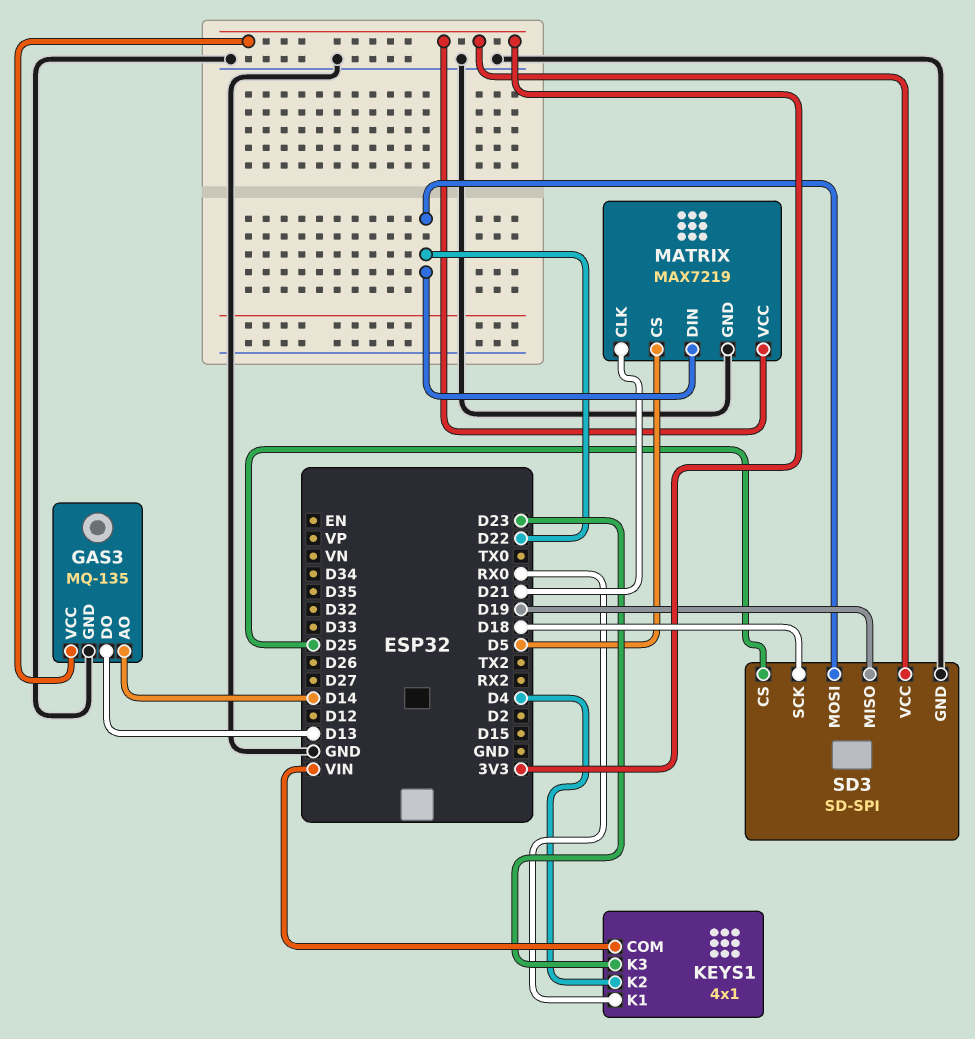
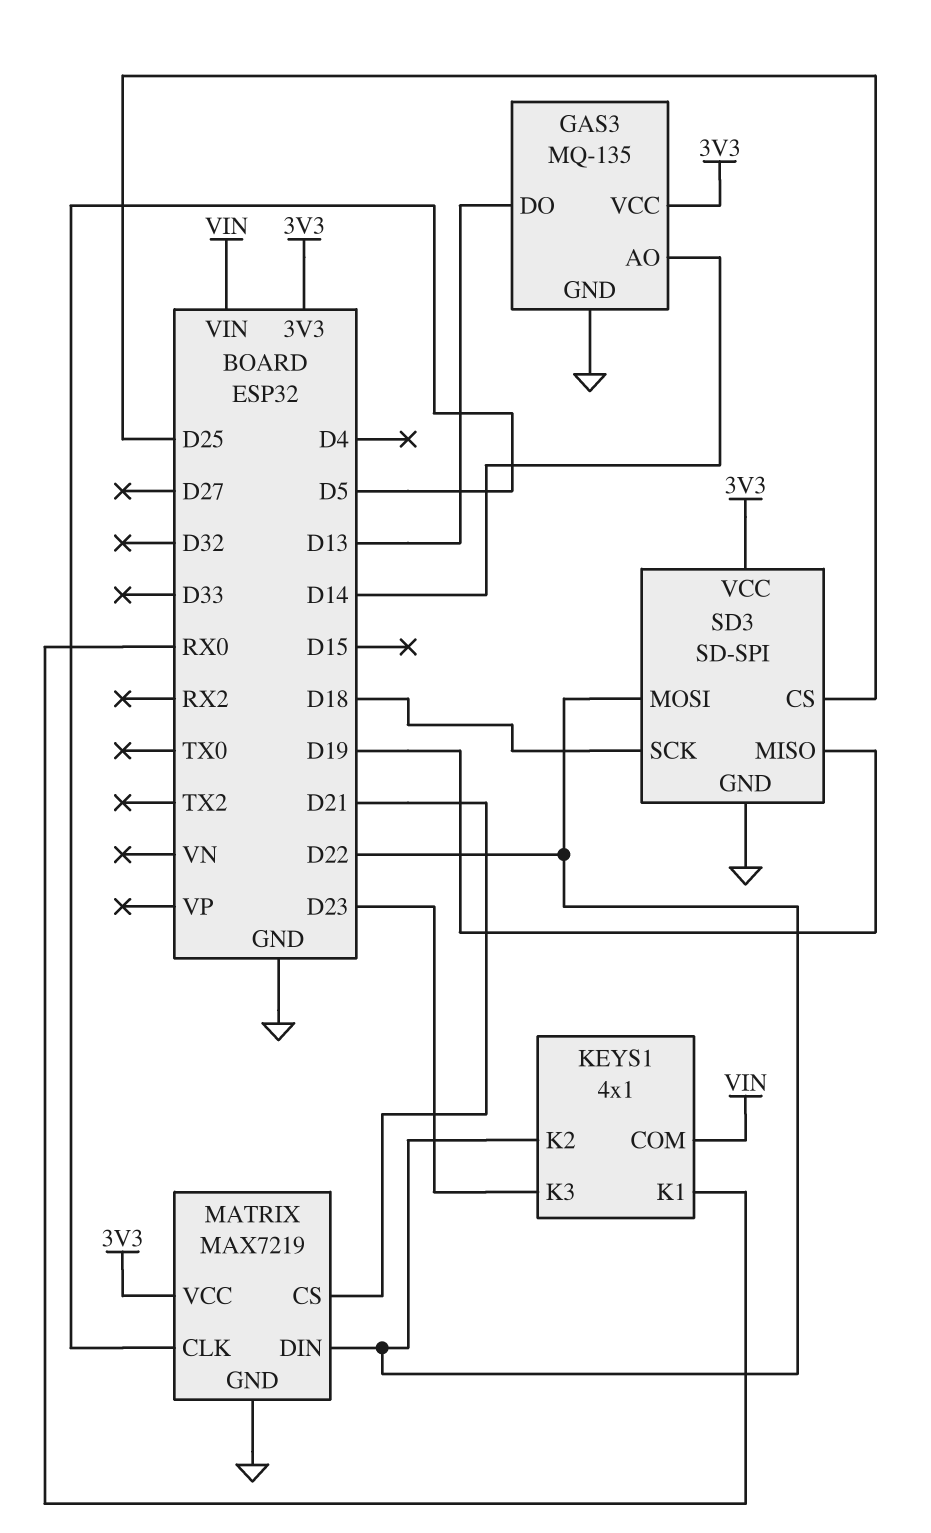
KEYS1 pin K2: D4 -> D22
MATRIX pin CLK: D21 -> D5
MATRIX pin CS: D5 -> D21

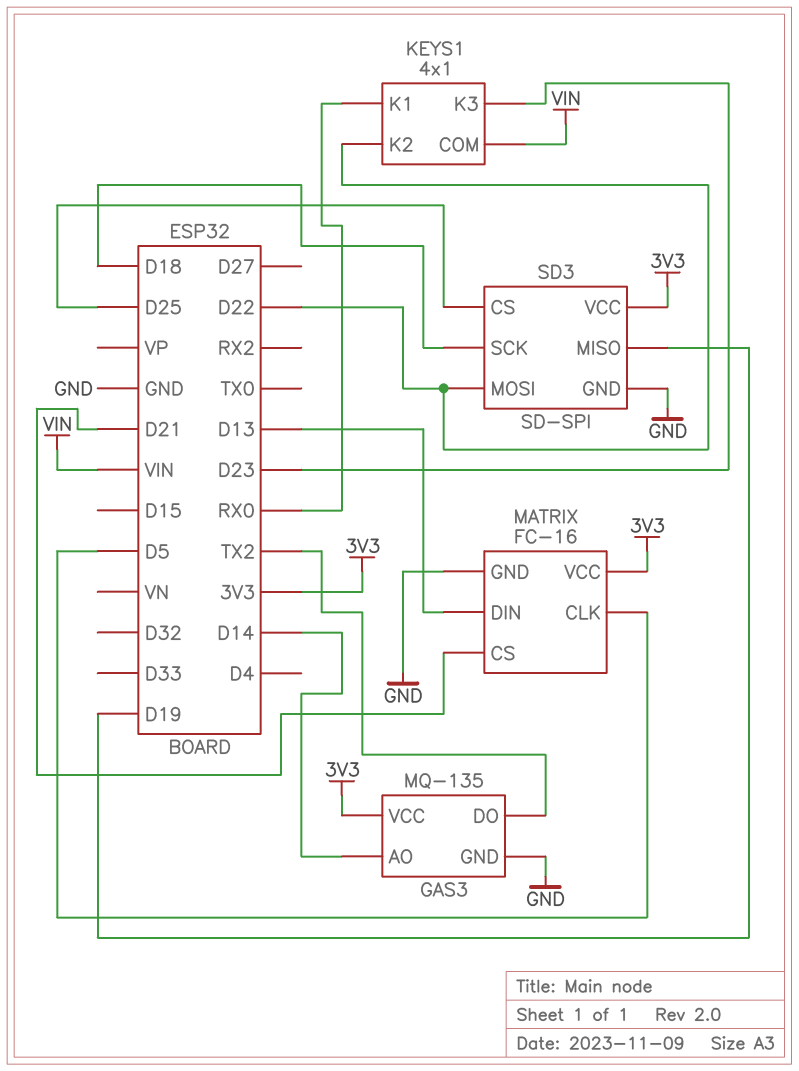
GAS3 pin DO: D13 -> TX2
MATRIX: MAX7219 -> FC-16
MATRIX pin DIN: D22 -> D13

